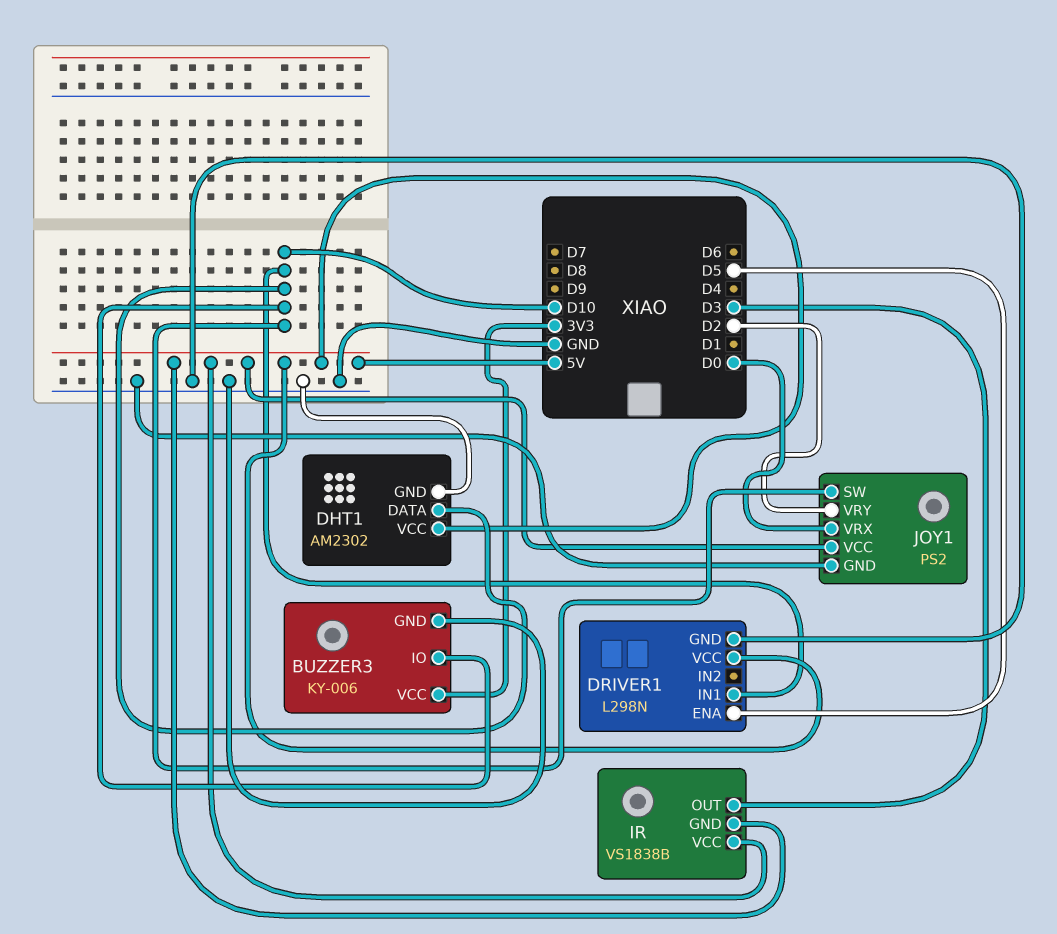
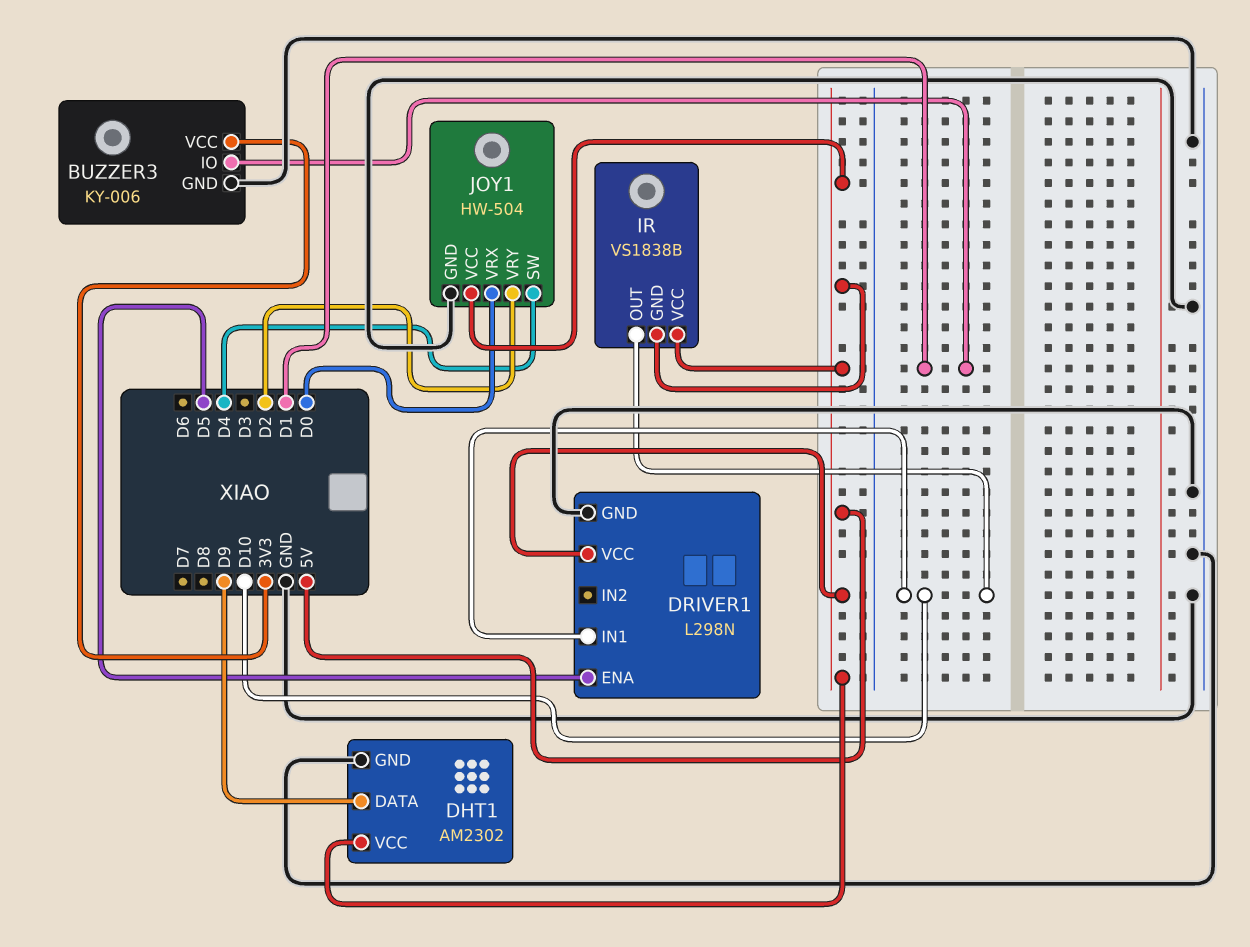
BUZZER3 pin IO: D10 -> D1
DHT1 pin DATA: D10 -> D9
IR pin OUT: D3 -> D10
JOY1: PS2 -> HW-504
JOY1 pin SW: D10 -> D4

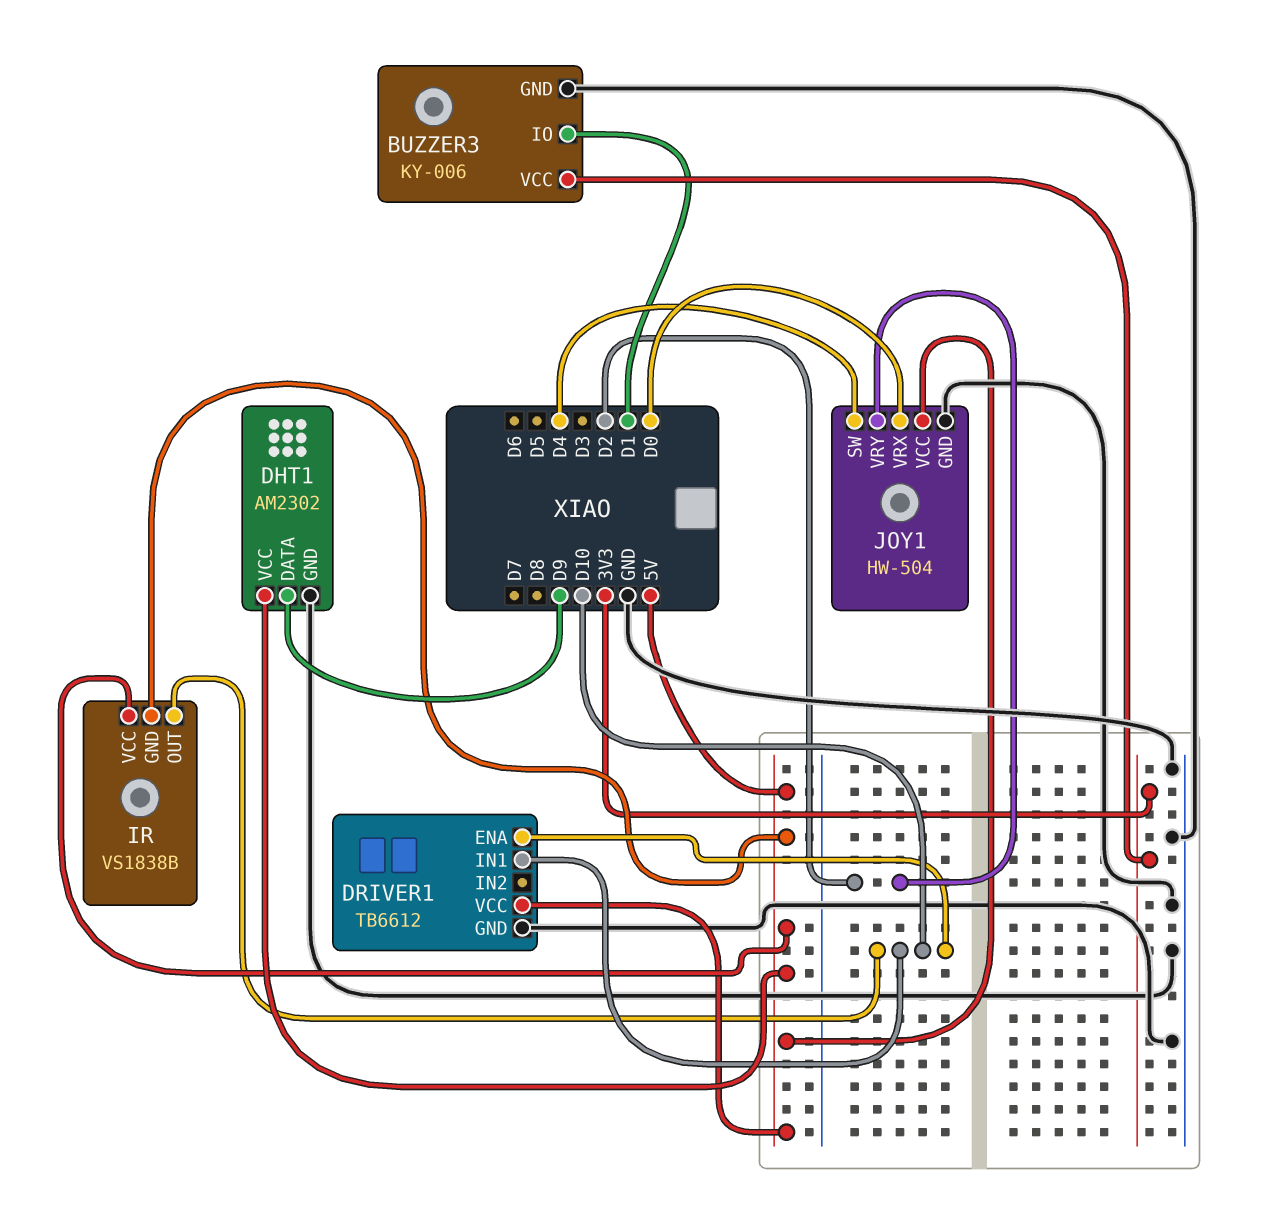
DRIVER1: L298N -> TB6612
DRIVER1 pin ENA: D5 -> D10

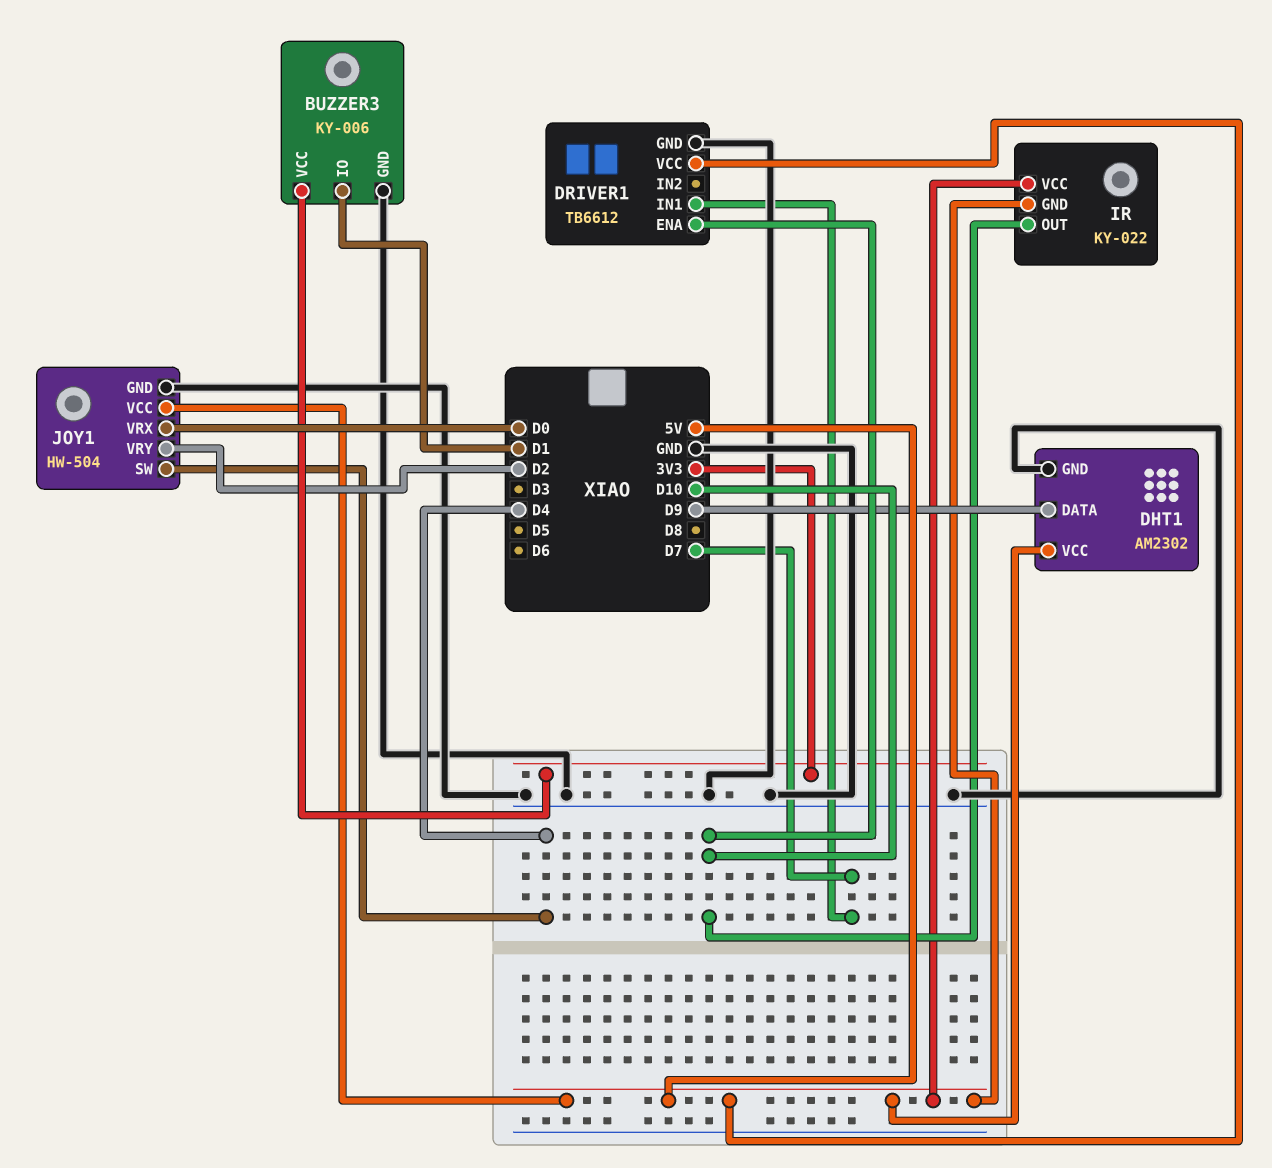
DRIVER1 pin IN1: D10 -> D7
IR: VS1838B -> KY-022

